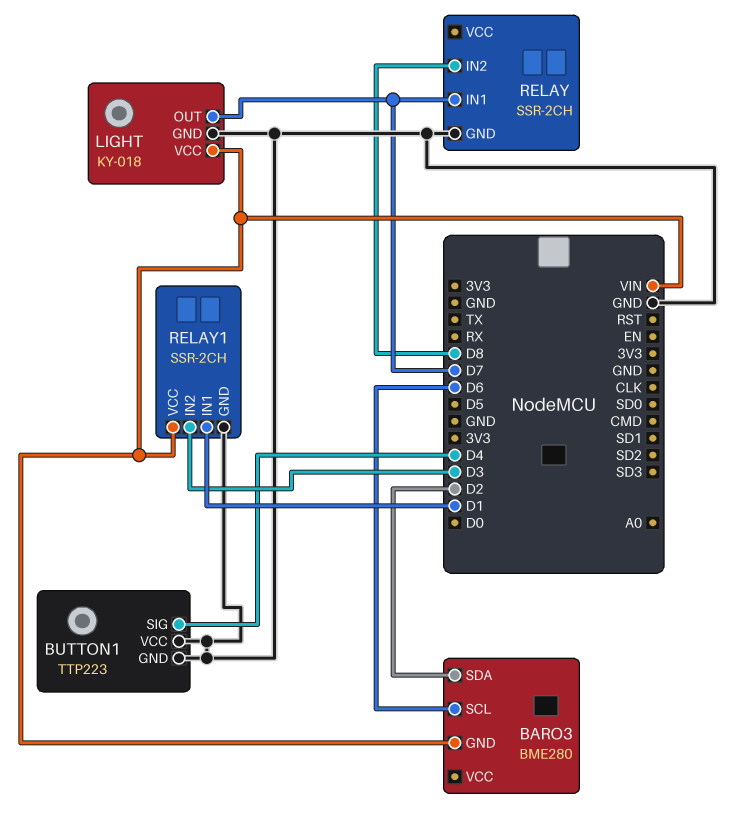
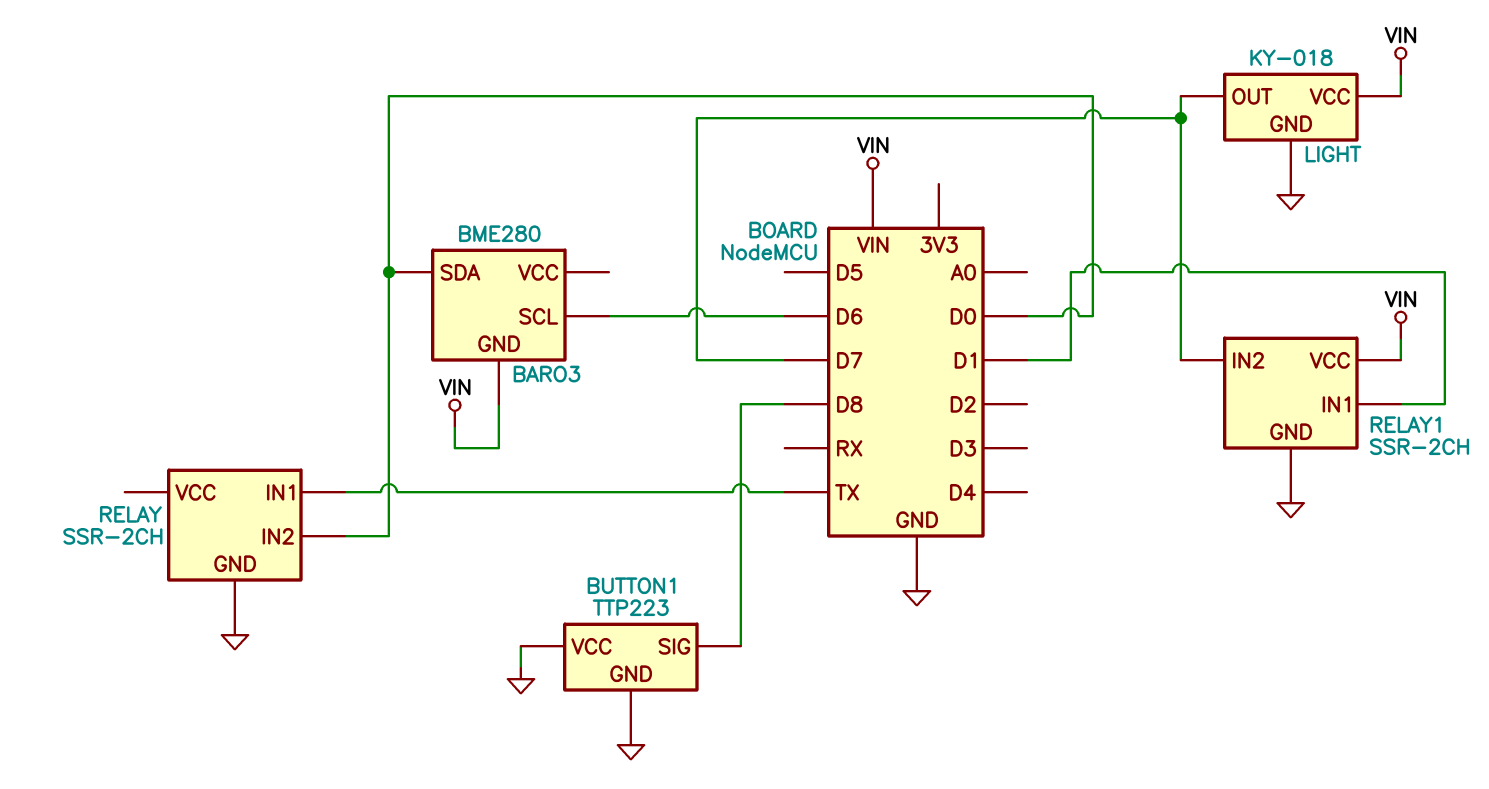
BARO3 pin SDA: D2 -> D0
BUTTON1 pin SIG: D4 -> D8
RELAY pin IN1: D7 -> TX
RELAY pin IN2: D8 -> D0
RELAY1 pin IN2: D3 -> D7

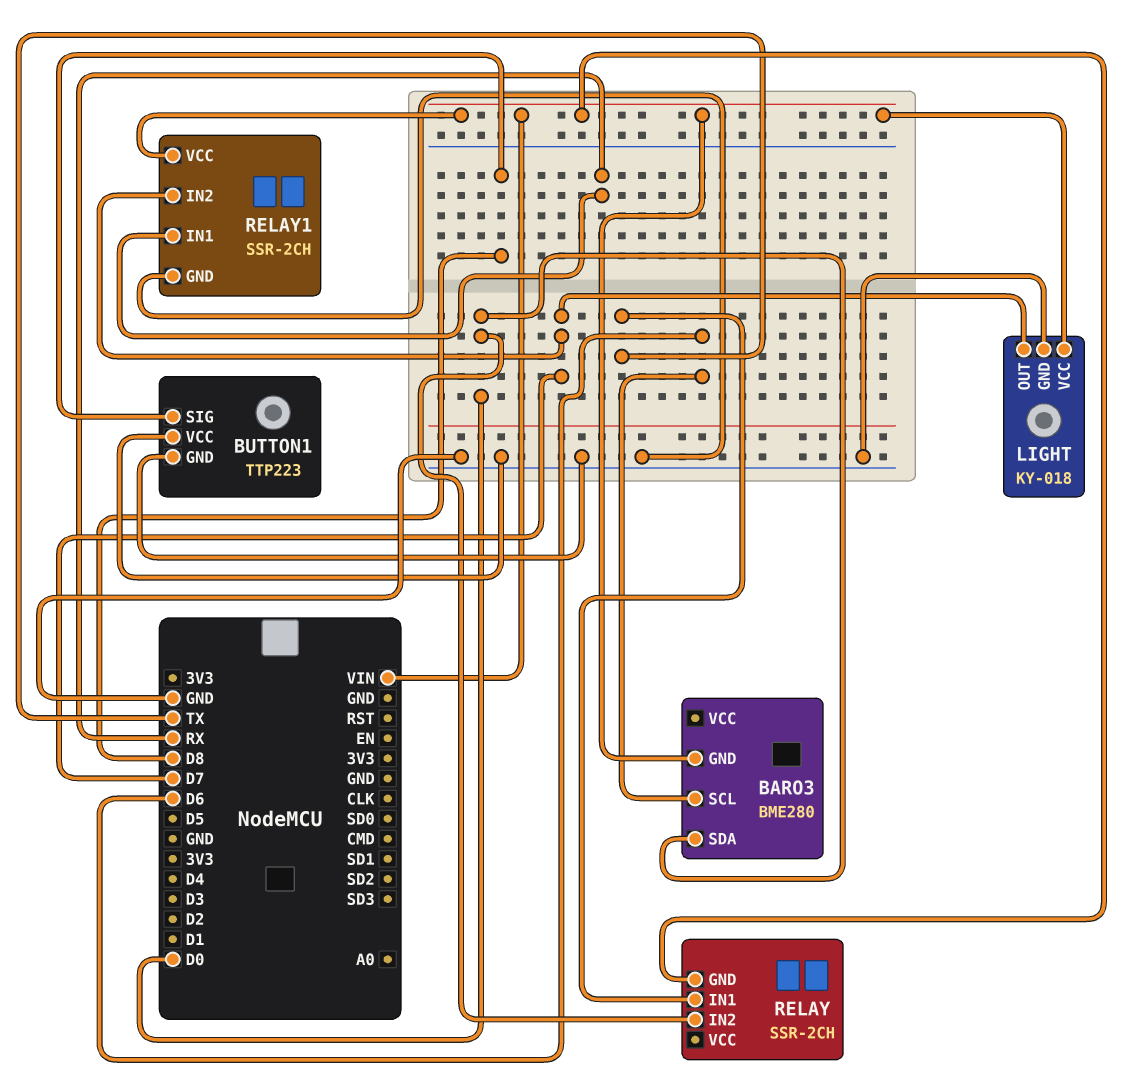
RELAY pin GND: GND -> VIN
RELAY1 pin IN1: D1 -> RX

